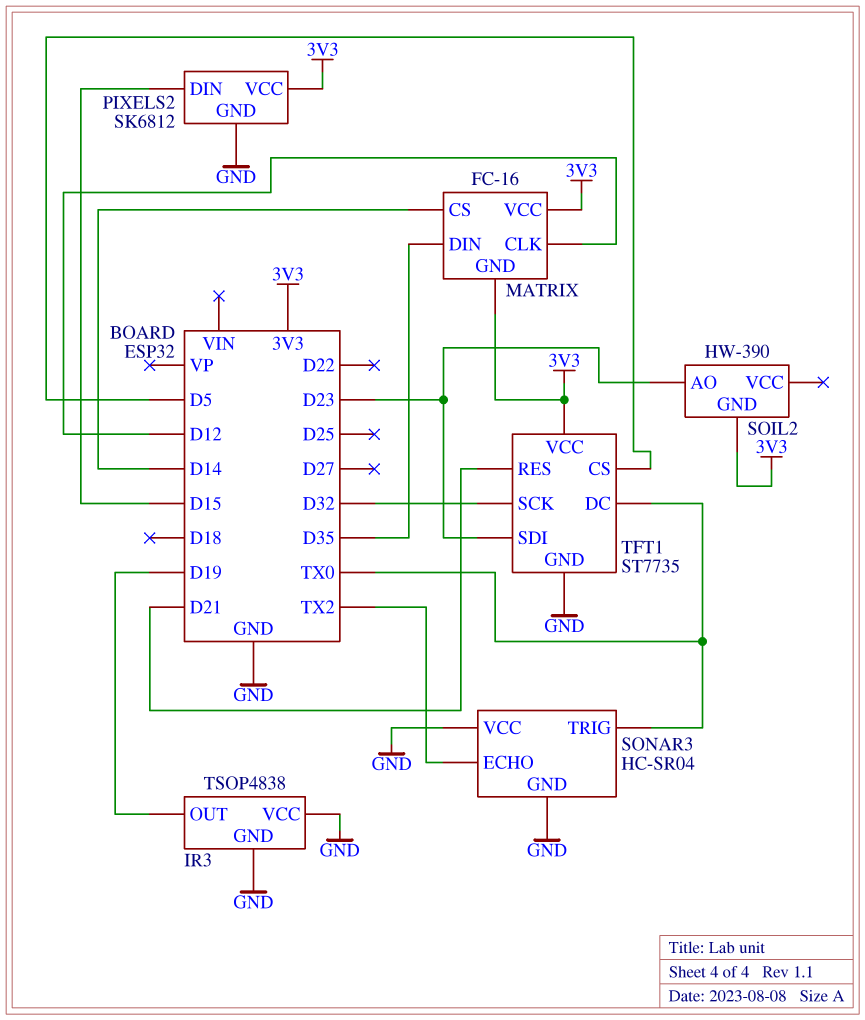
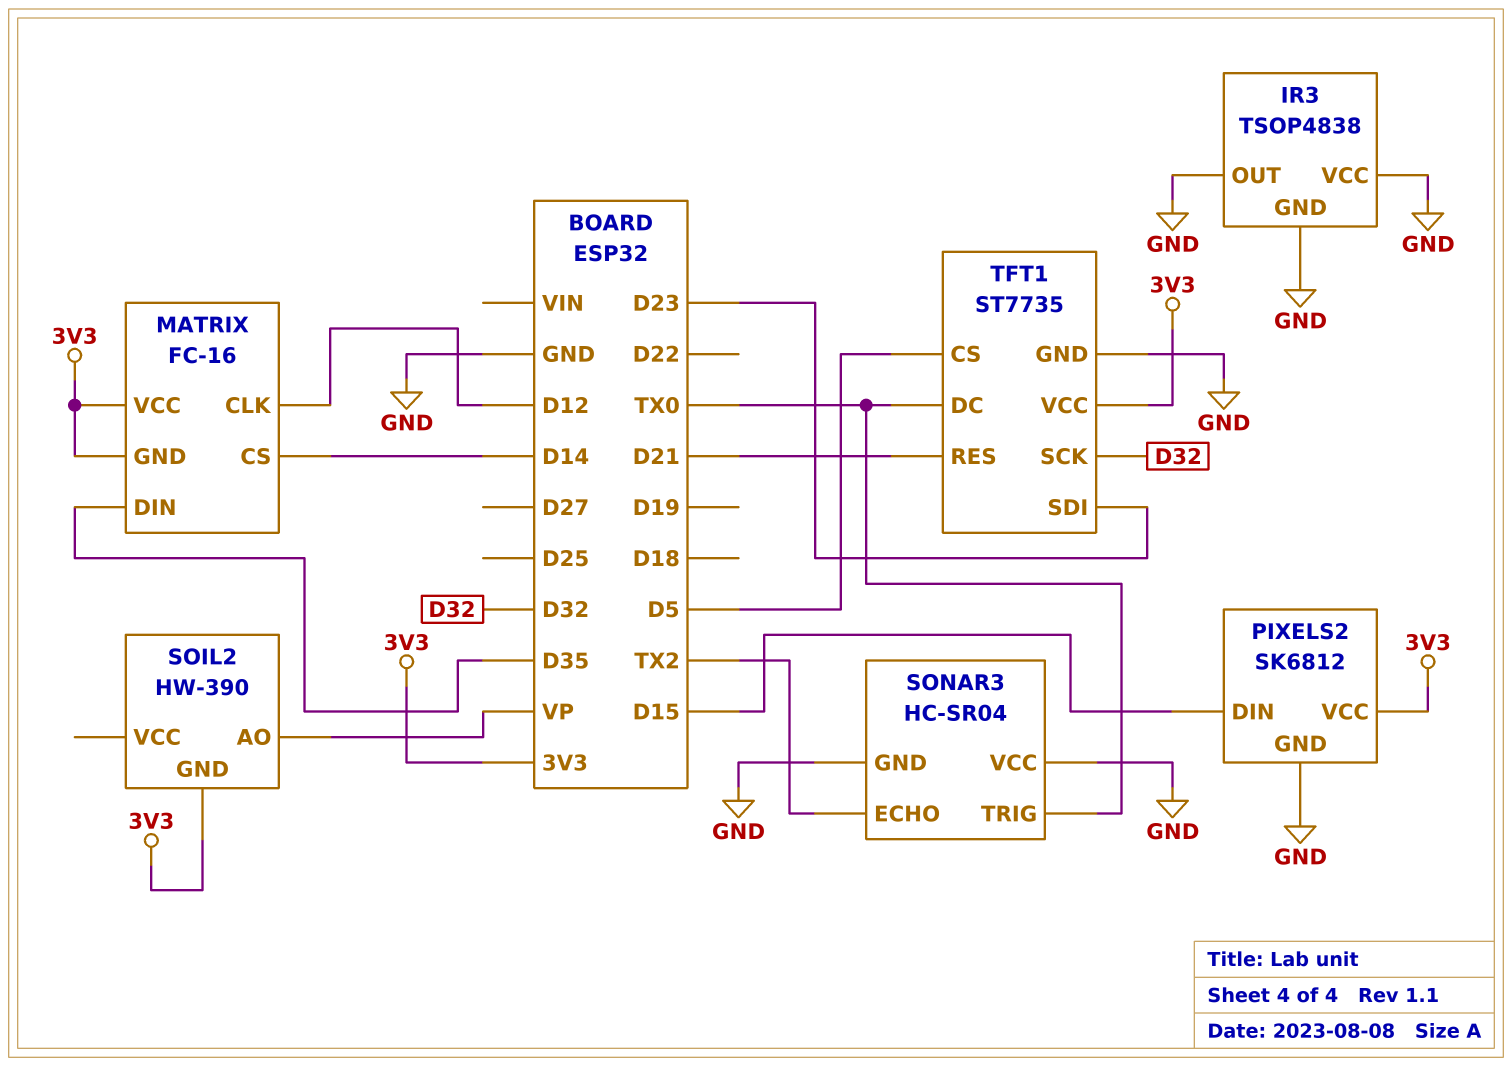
IR3 pin OUT: D19 -> GND
SOIL2 pin AO: D23 -> VP

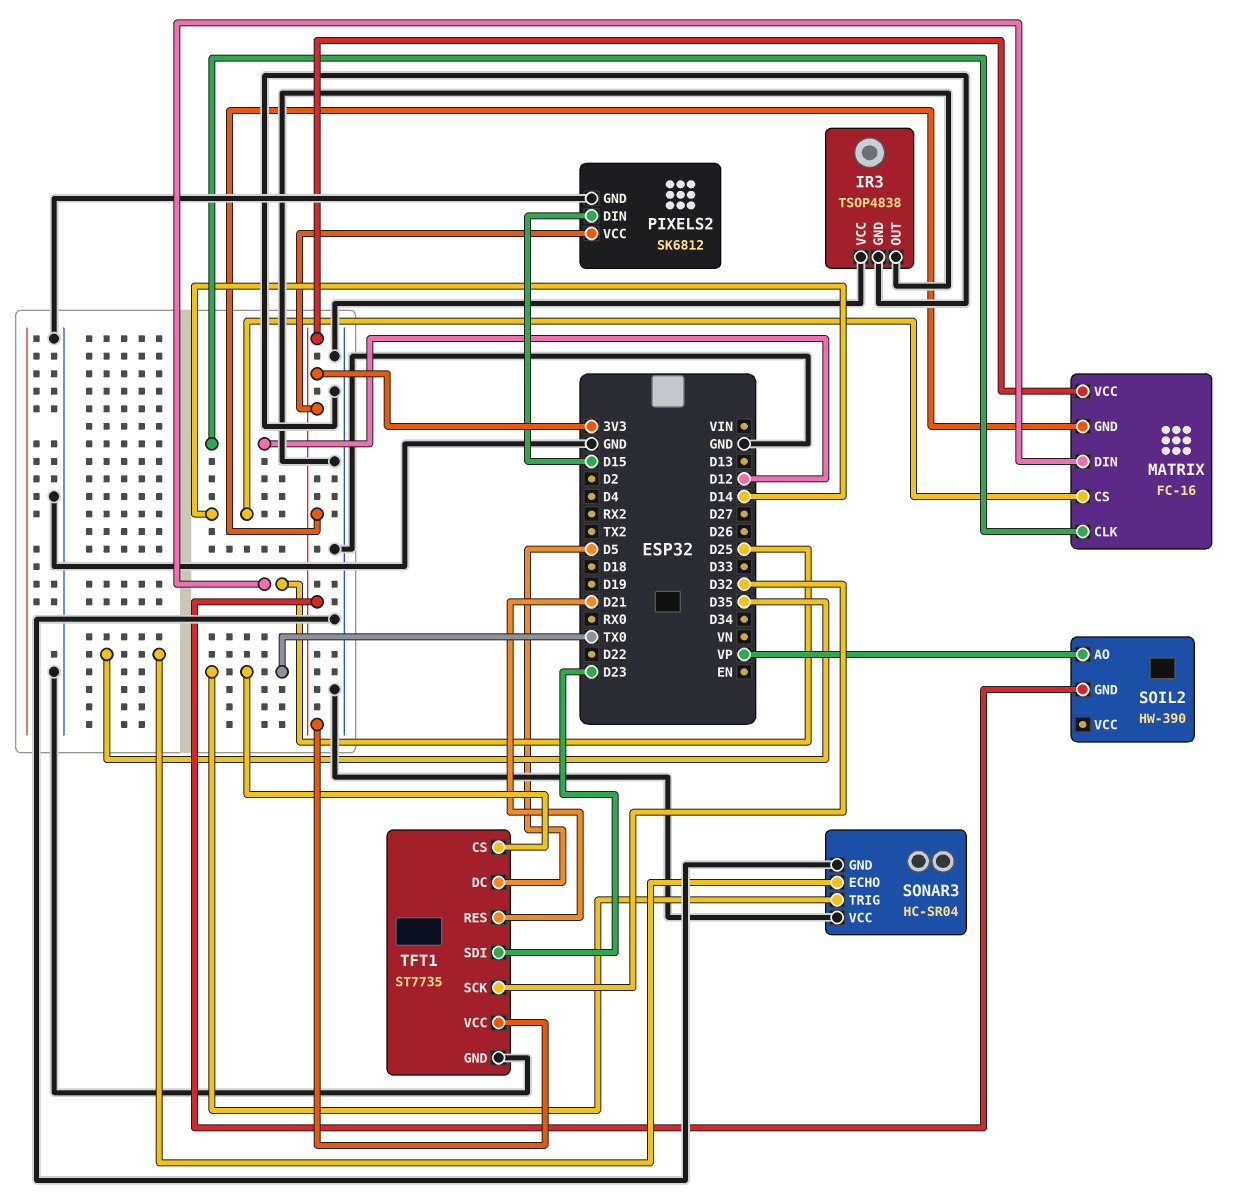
MATRIX pin DIN: D35 -> D25
SONAR3 pin ECHO: TX2 -> D35
TFT1 pin CS: D5 -> TX0
TFT1 pin DC: TX0 -> D5

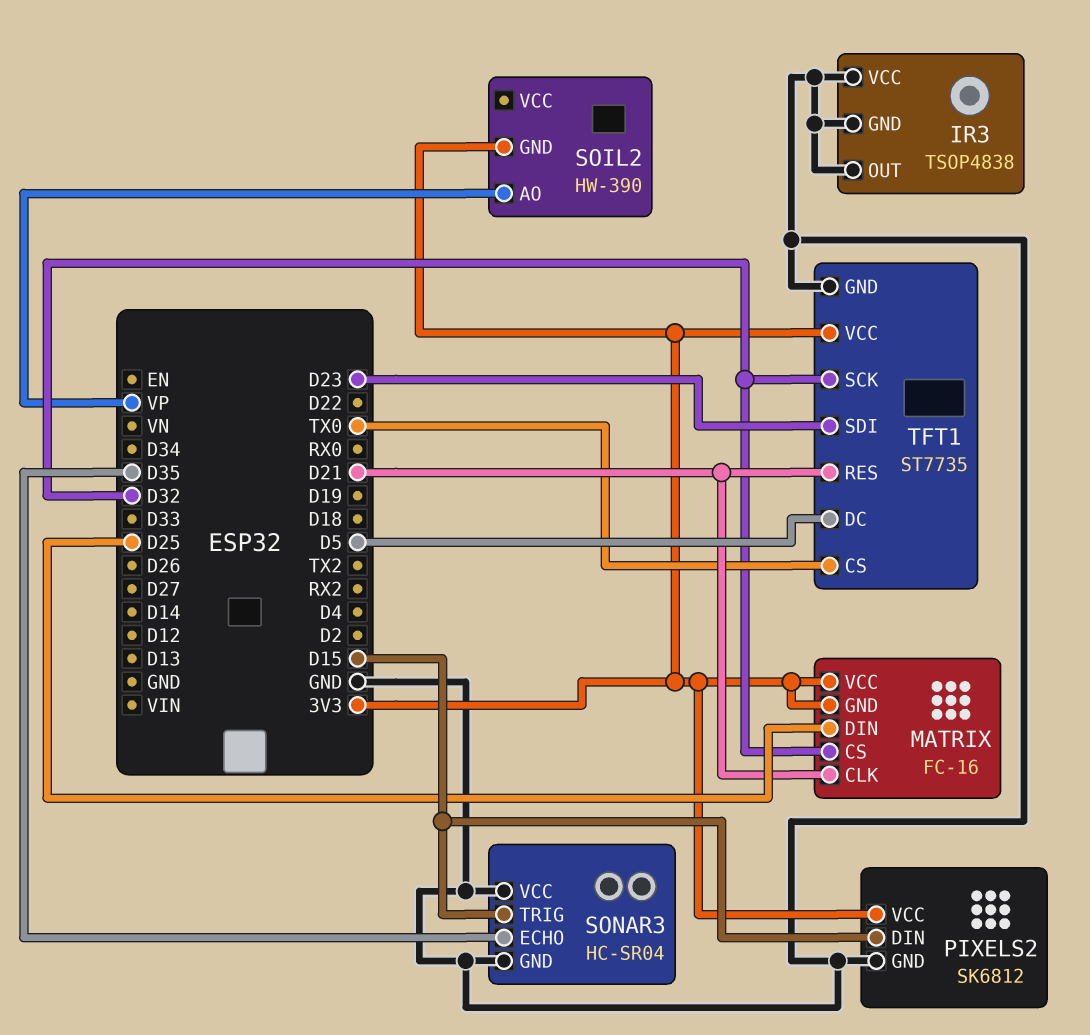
MATRIX pin CLK: D12 -> D21
MATRIX pin CS: D14 -> D32
SONAR3 pin TRIG: TX0 -> D15

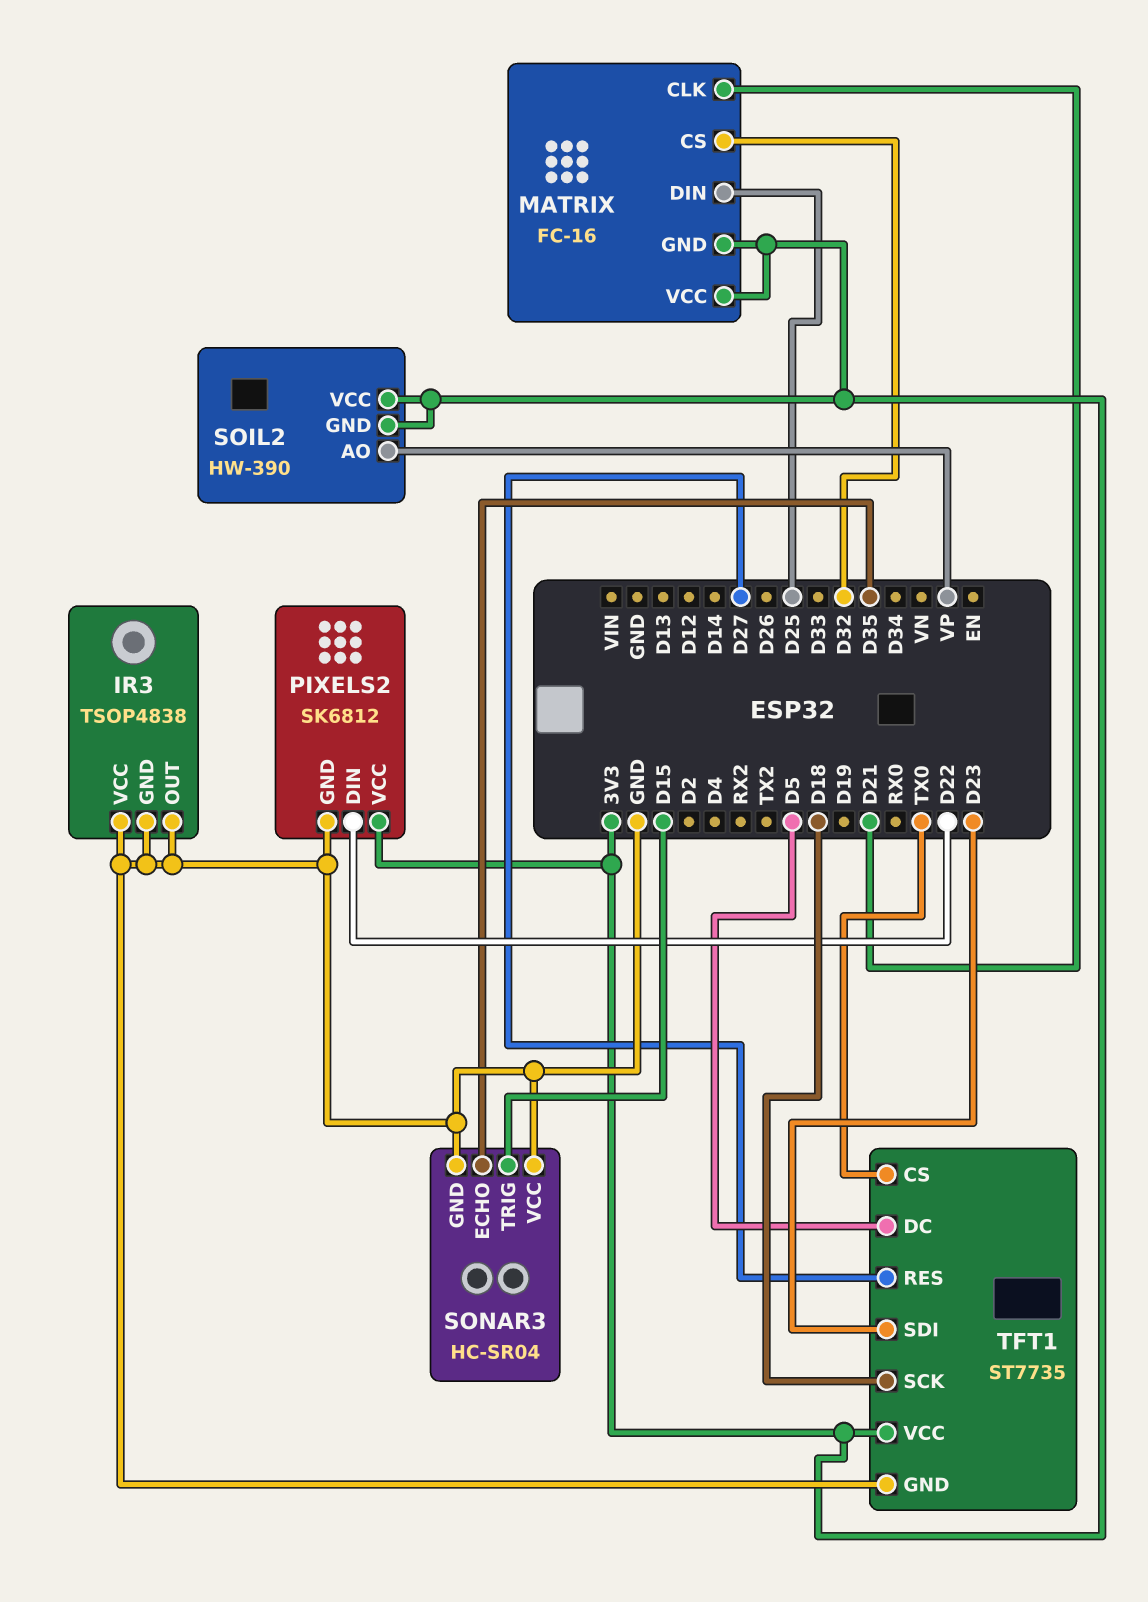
PIXELS2 pin DIN: D15 -> D22
SOIL2 pin VCC: none -> 3V3
TFT1 pin RES: D21 -> D27
TFT1 pin SCK: D32 -> D18

